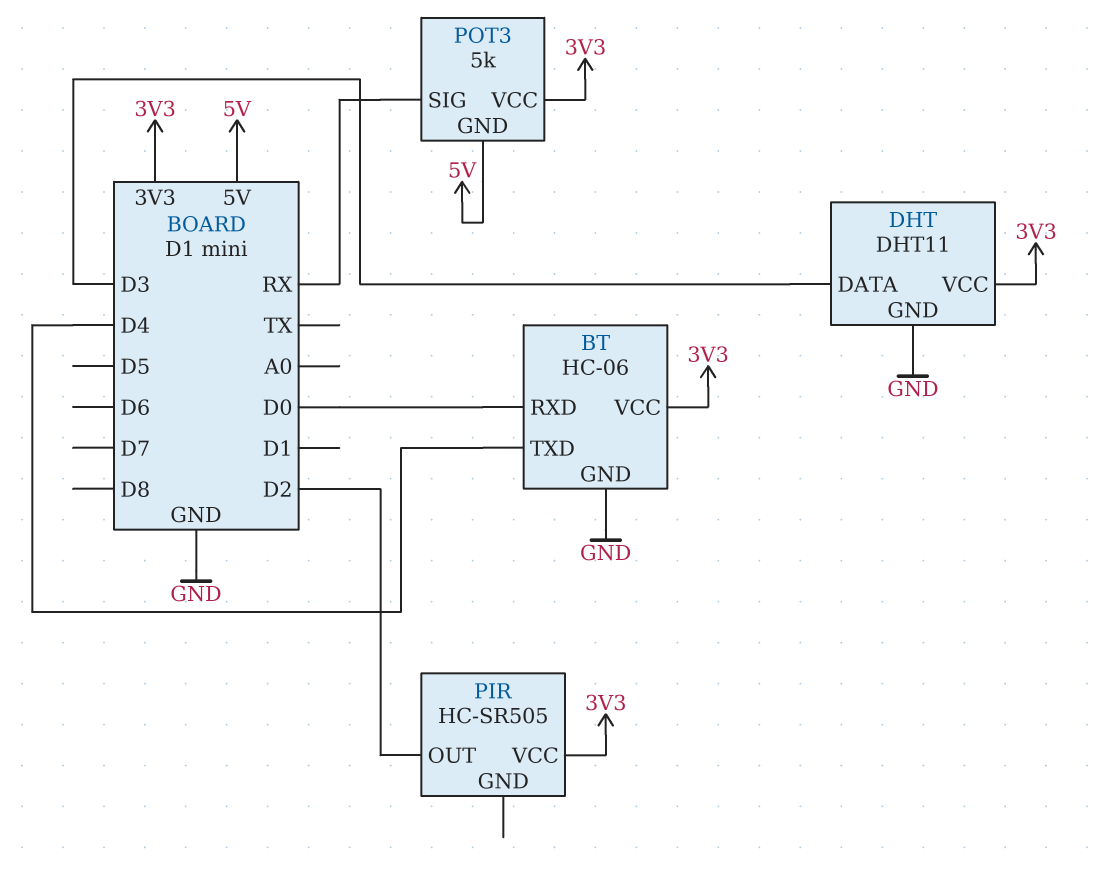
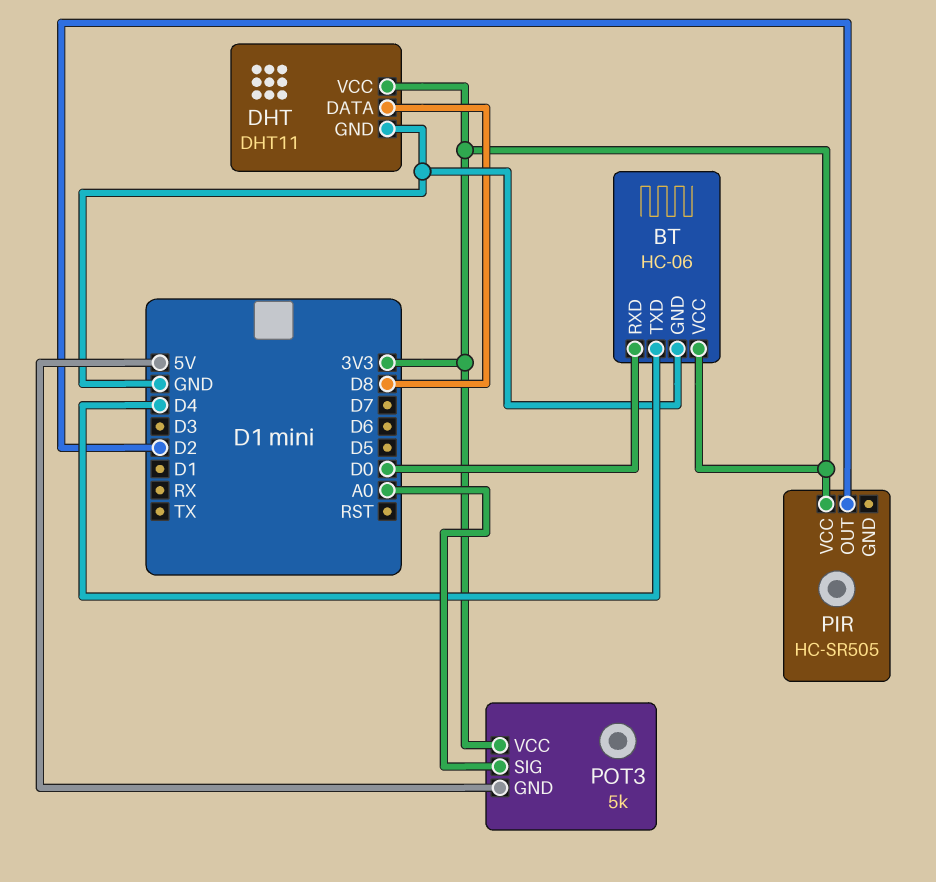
DHT pin DATA: D3 -> D8
POT3 pin SIG: RX -> A0

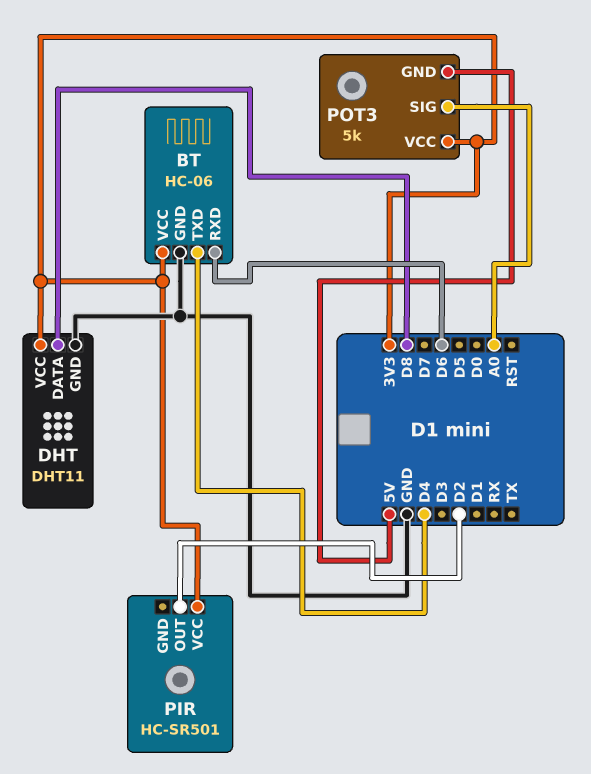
BT pin RXD: D0 -> D6
PIR: HC-SR505 -> HC-SR501

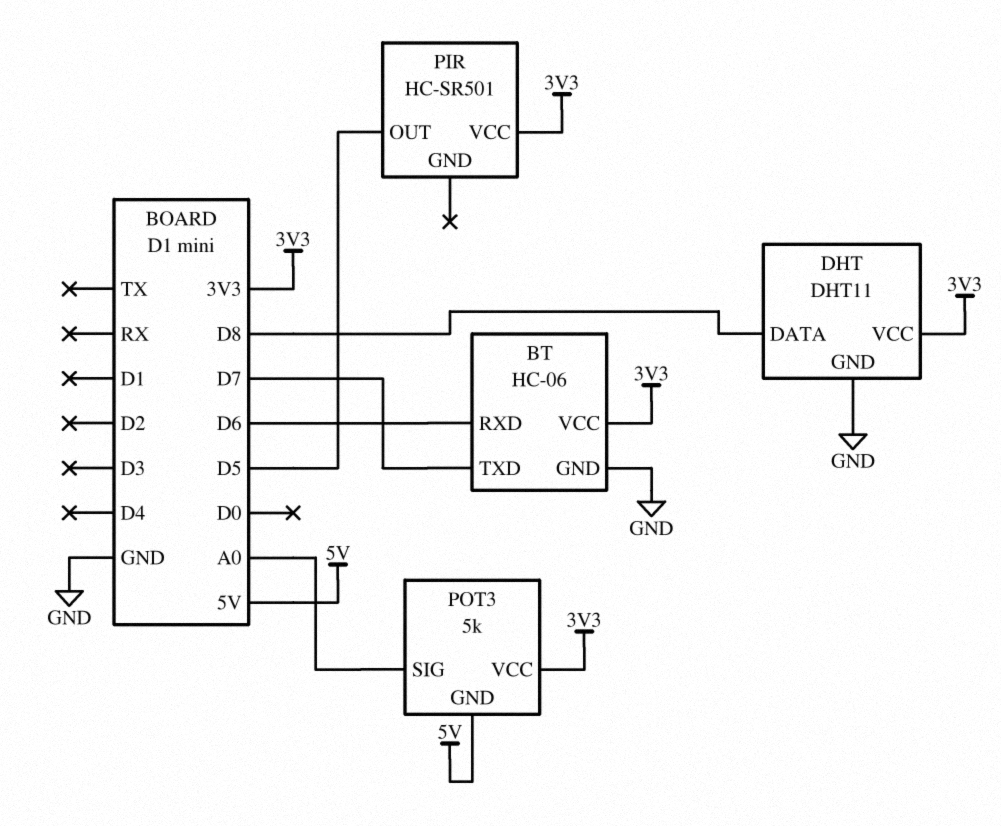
BT pin TXD: D4 -> D7
PIR pin OUT: D2 -> D5

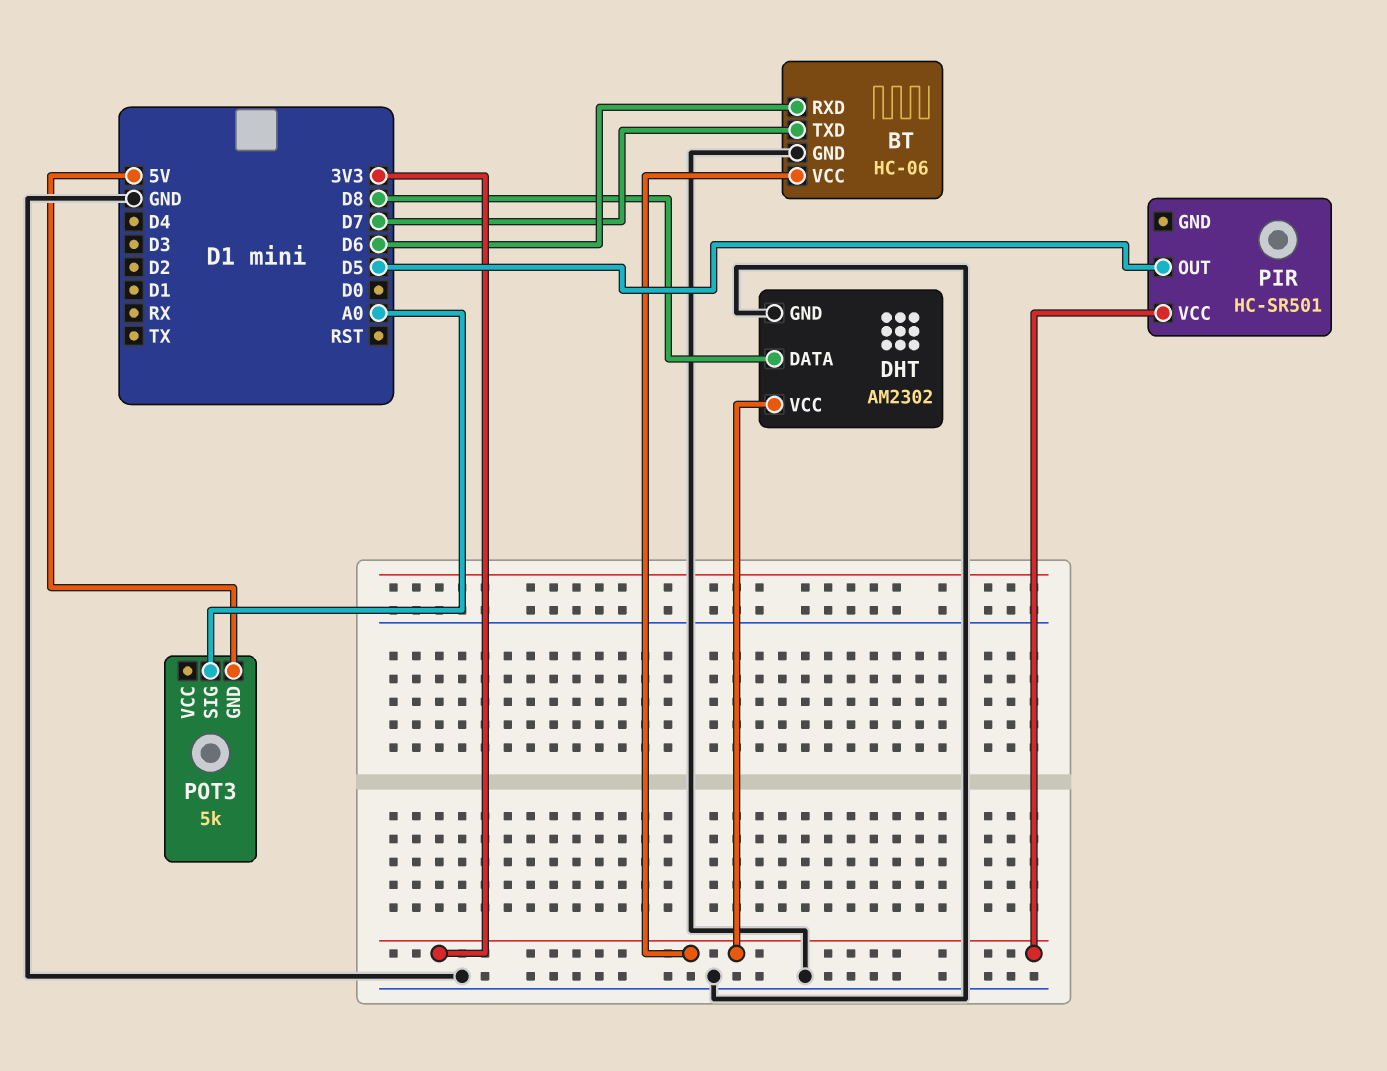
DHT: DHT11 -> AM2302
POT3 pin VCC: 3V3 -> none

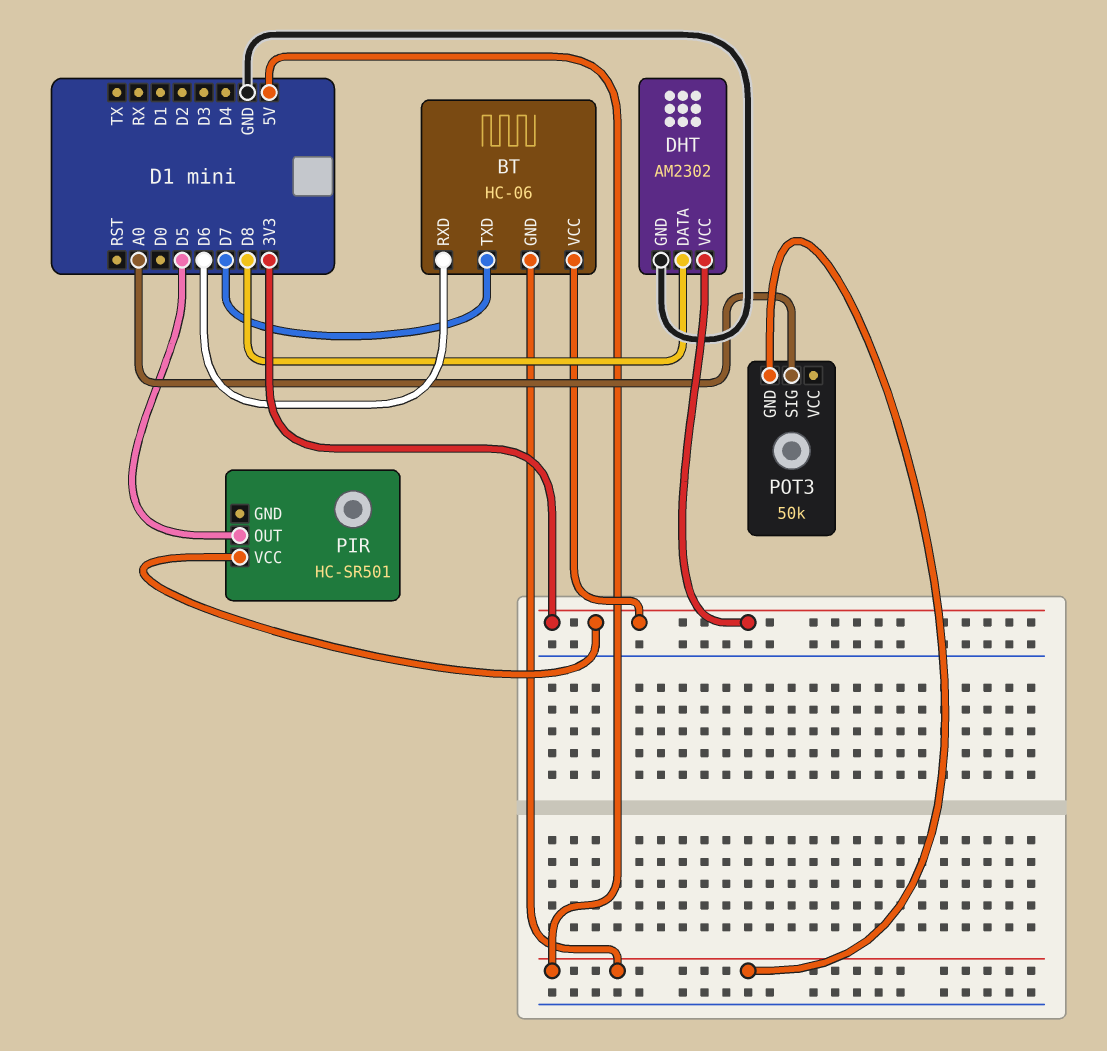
BT pin GND: GND -> 5V
POT3: 5k -> 50k

